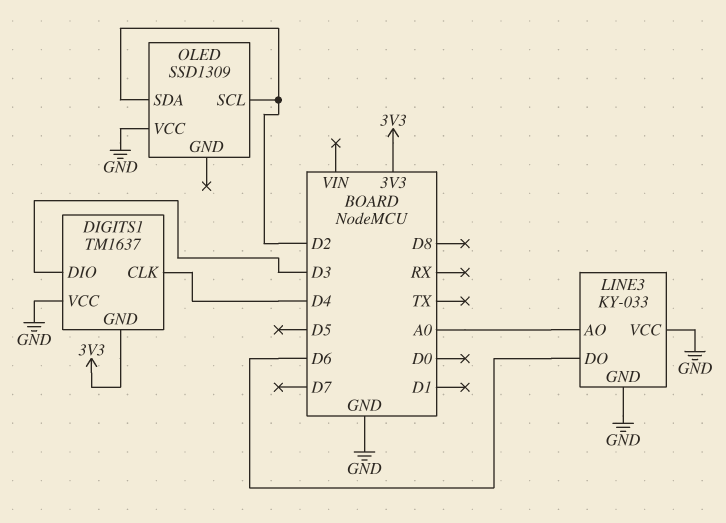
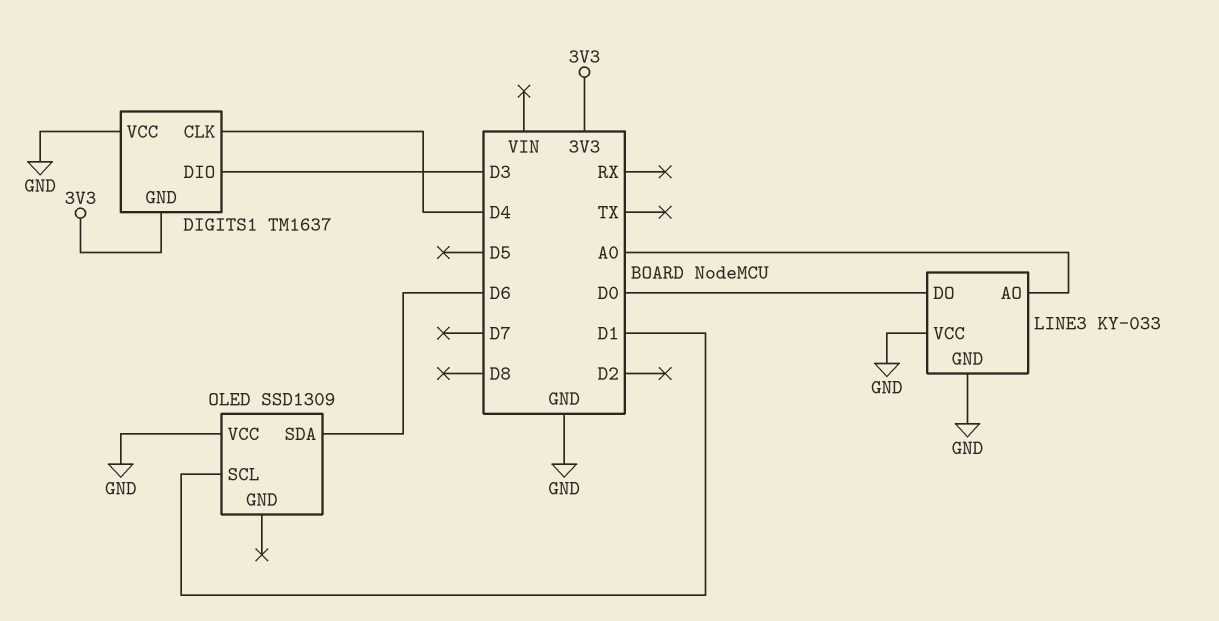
LINE3 pin DO: D6 -> D0
OLED pin SCL: D2 -> D1
OLED pin SDA: D2 -> D6

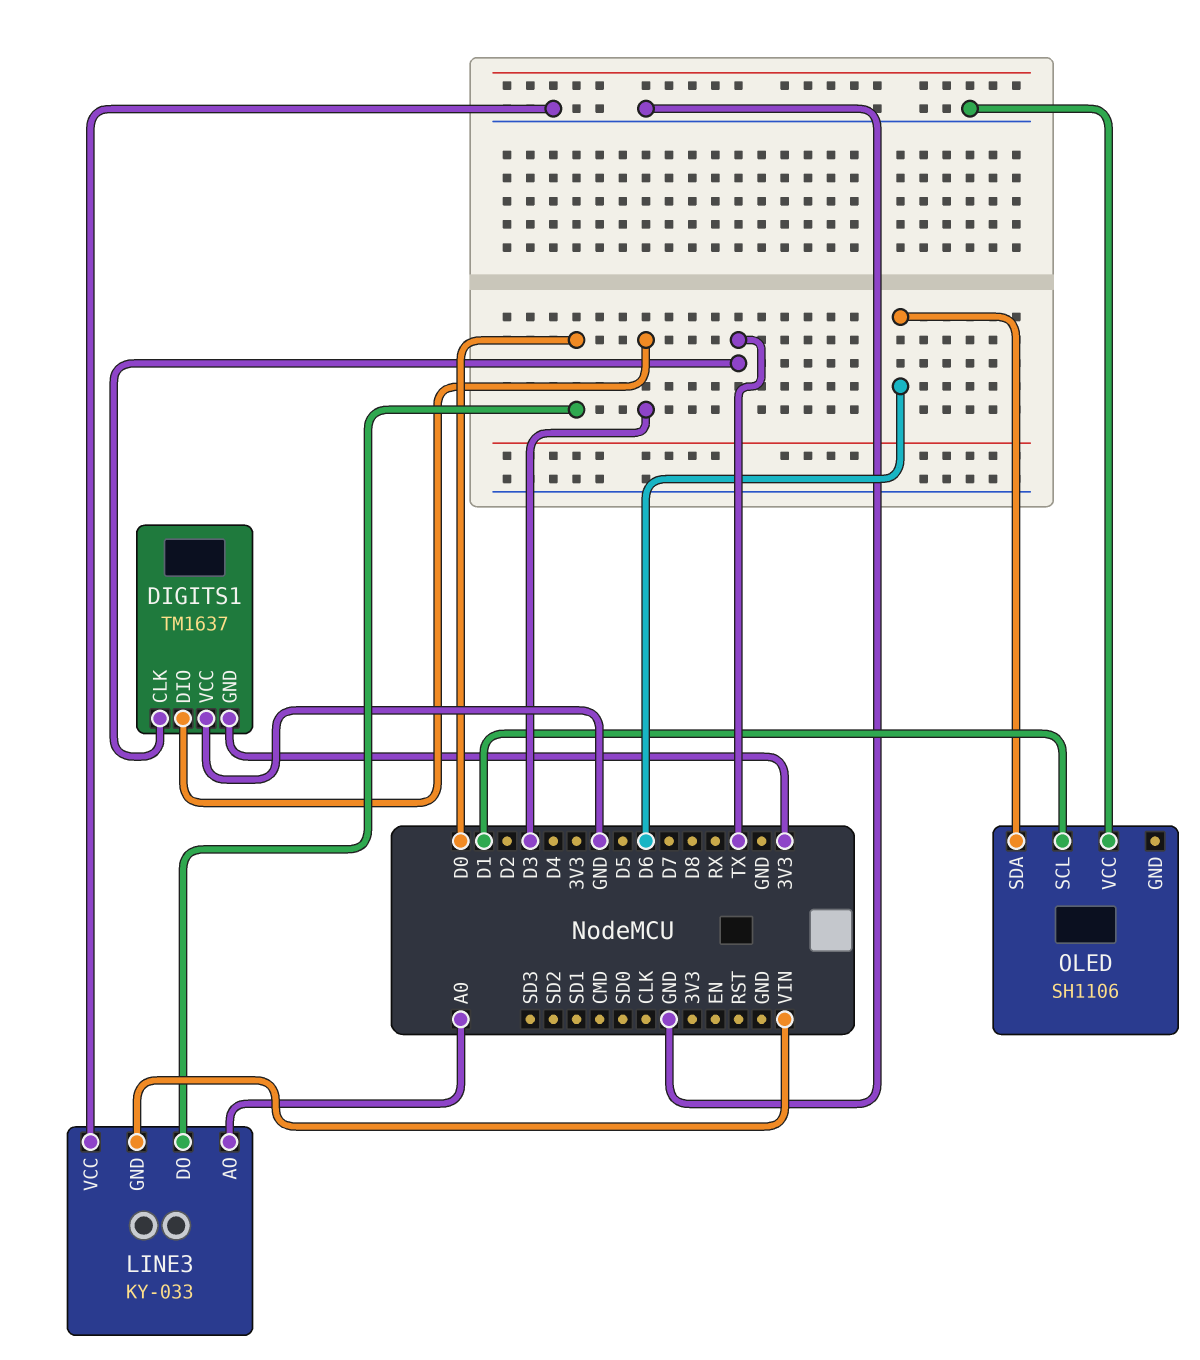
DIGITS1 pin CLK: D4 -> TX
LINE3 pin GND: GND -> VIN
OLED: SSD1309 -> SH1106

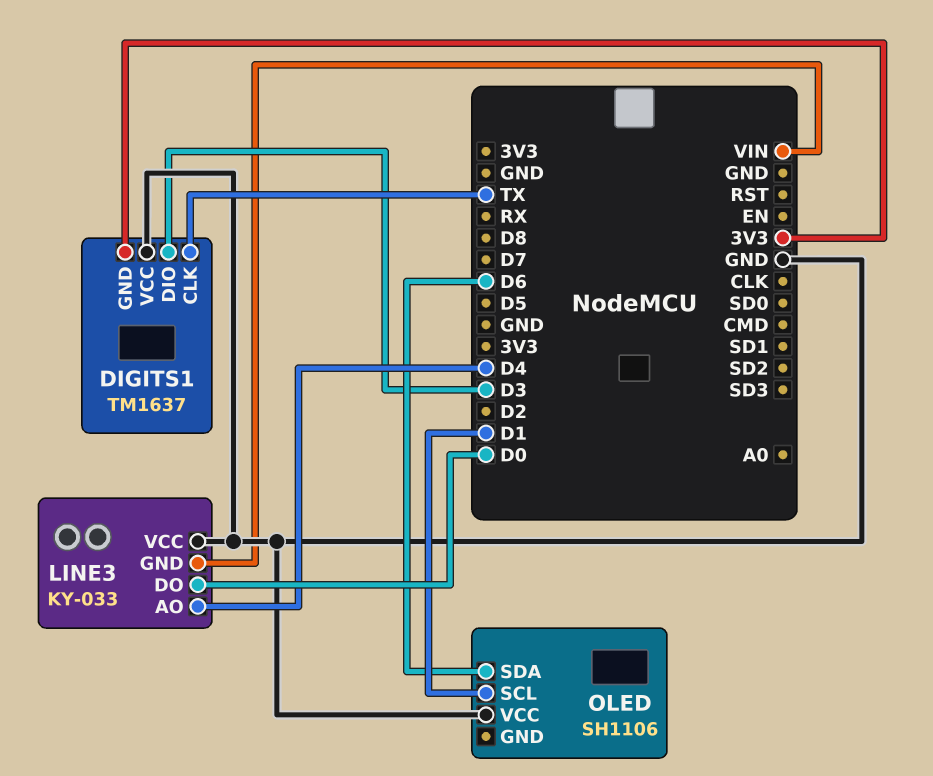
LINE3 pin AO: A0 -> D4

